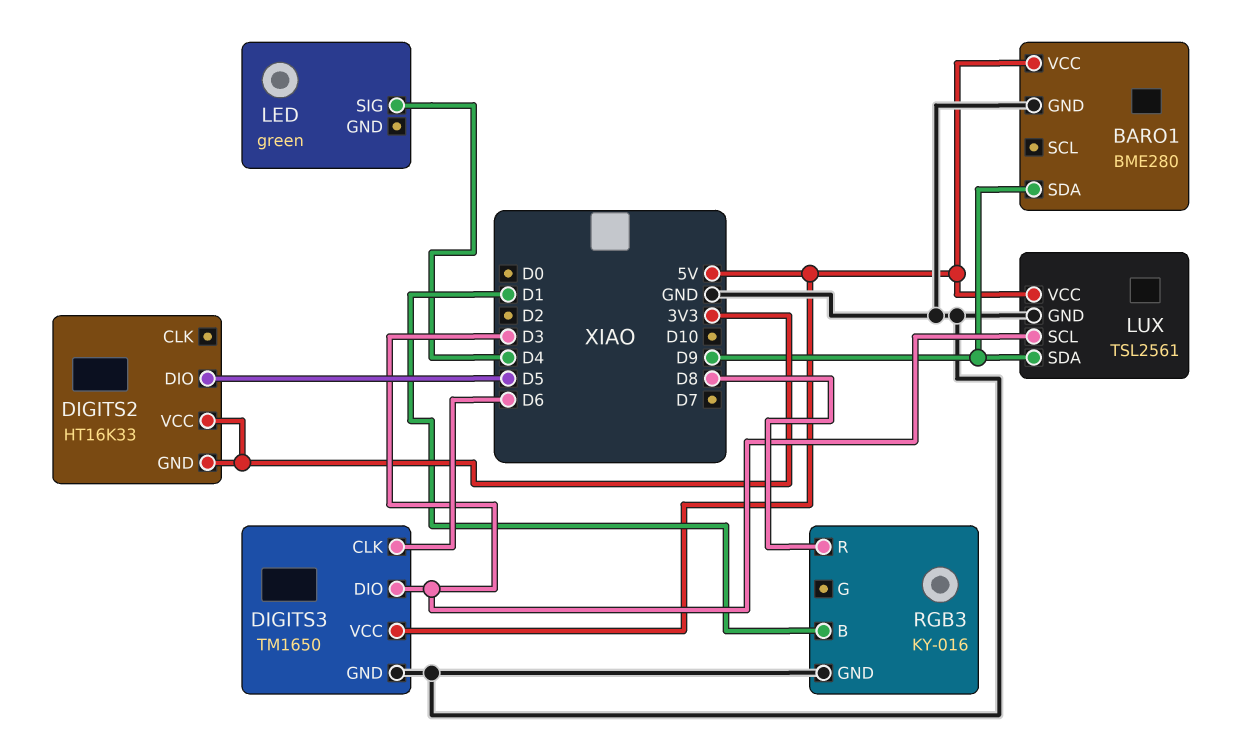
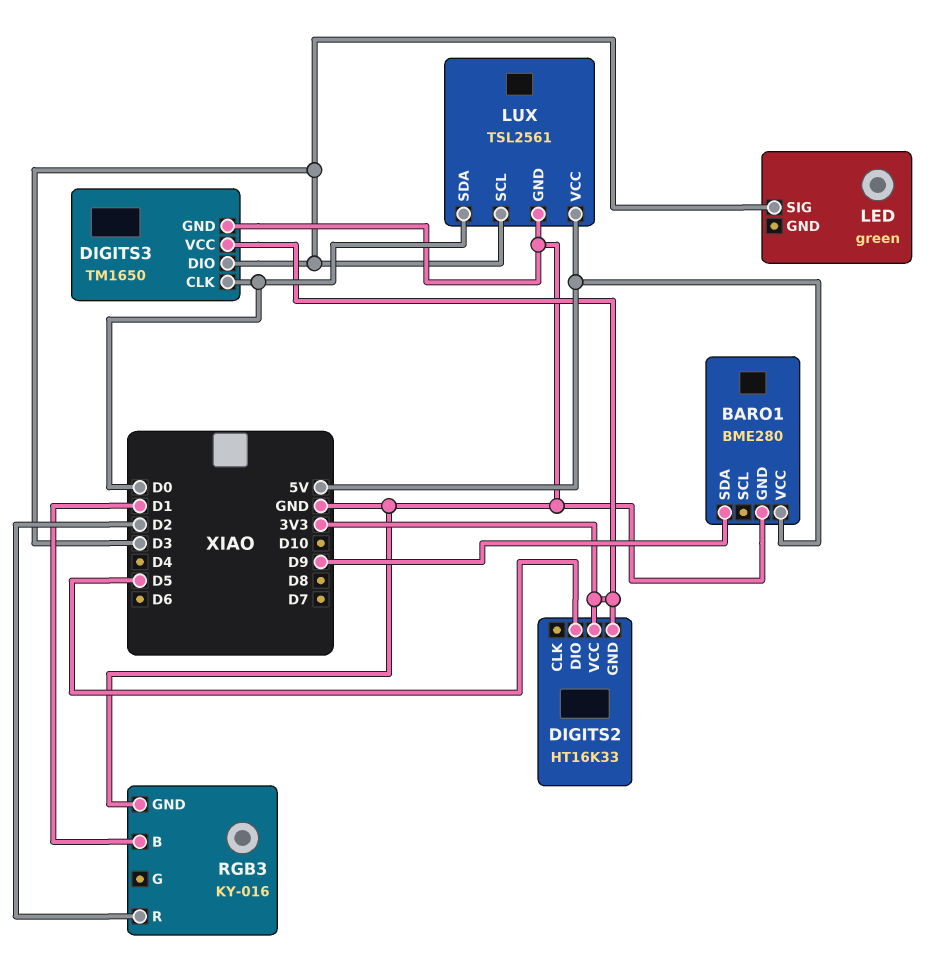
DIGITS3 pin CLK: D6 -> D0
DIGITS3 pin VCC: 5V -> 3V3
LED pin SIG: D4 -> D3
LUX pin SDA: D9 -> D0
RGB3 pin R: D8 -> D2

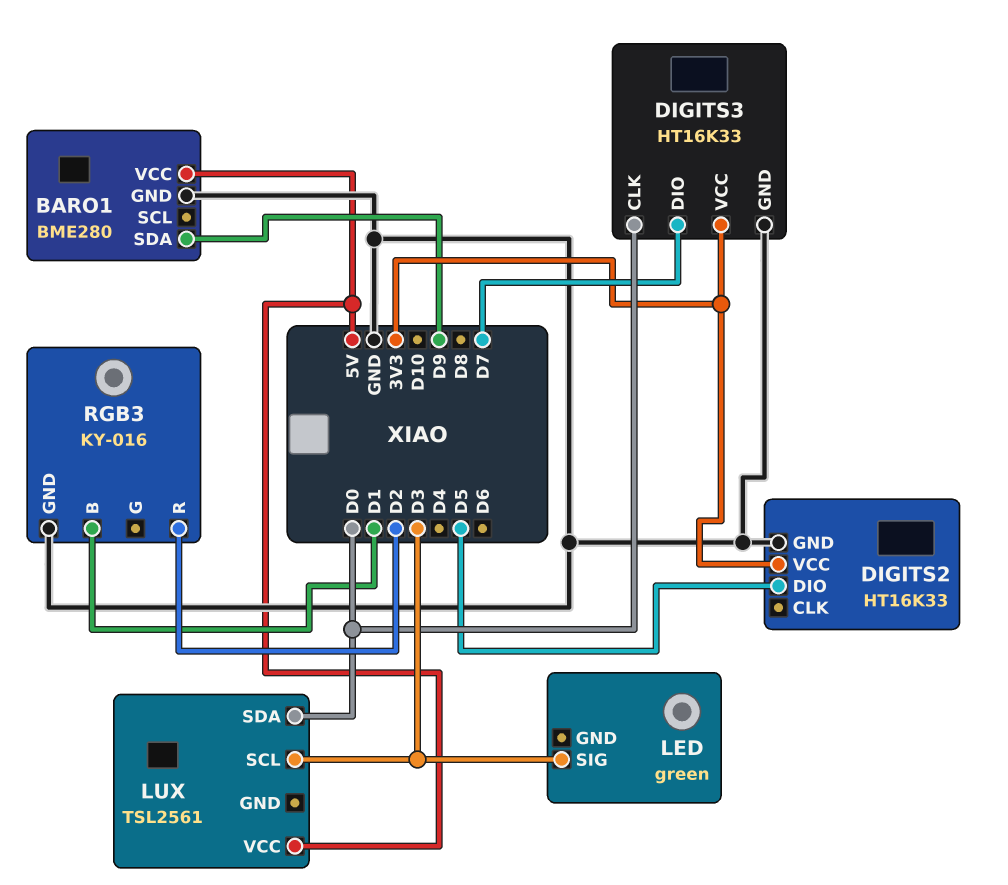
DIGITS2 pin GND: 3V3 -> GND
DIGITS3: TM1650 -> HT16K33
DIGITS3 pin DIO: D3 -> D7
LUX pin GND: GND -> none

